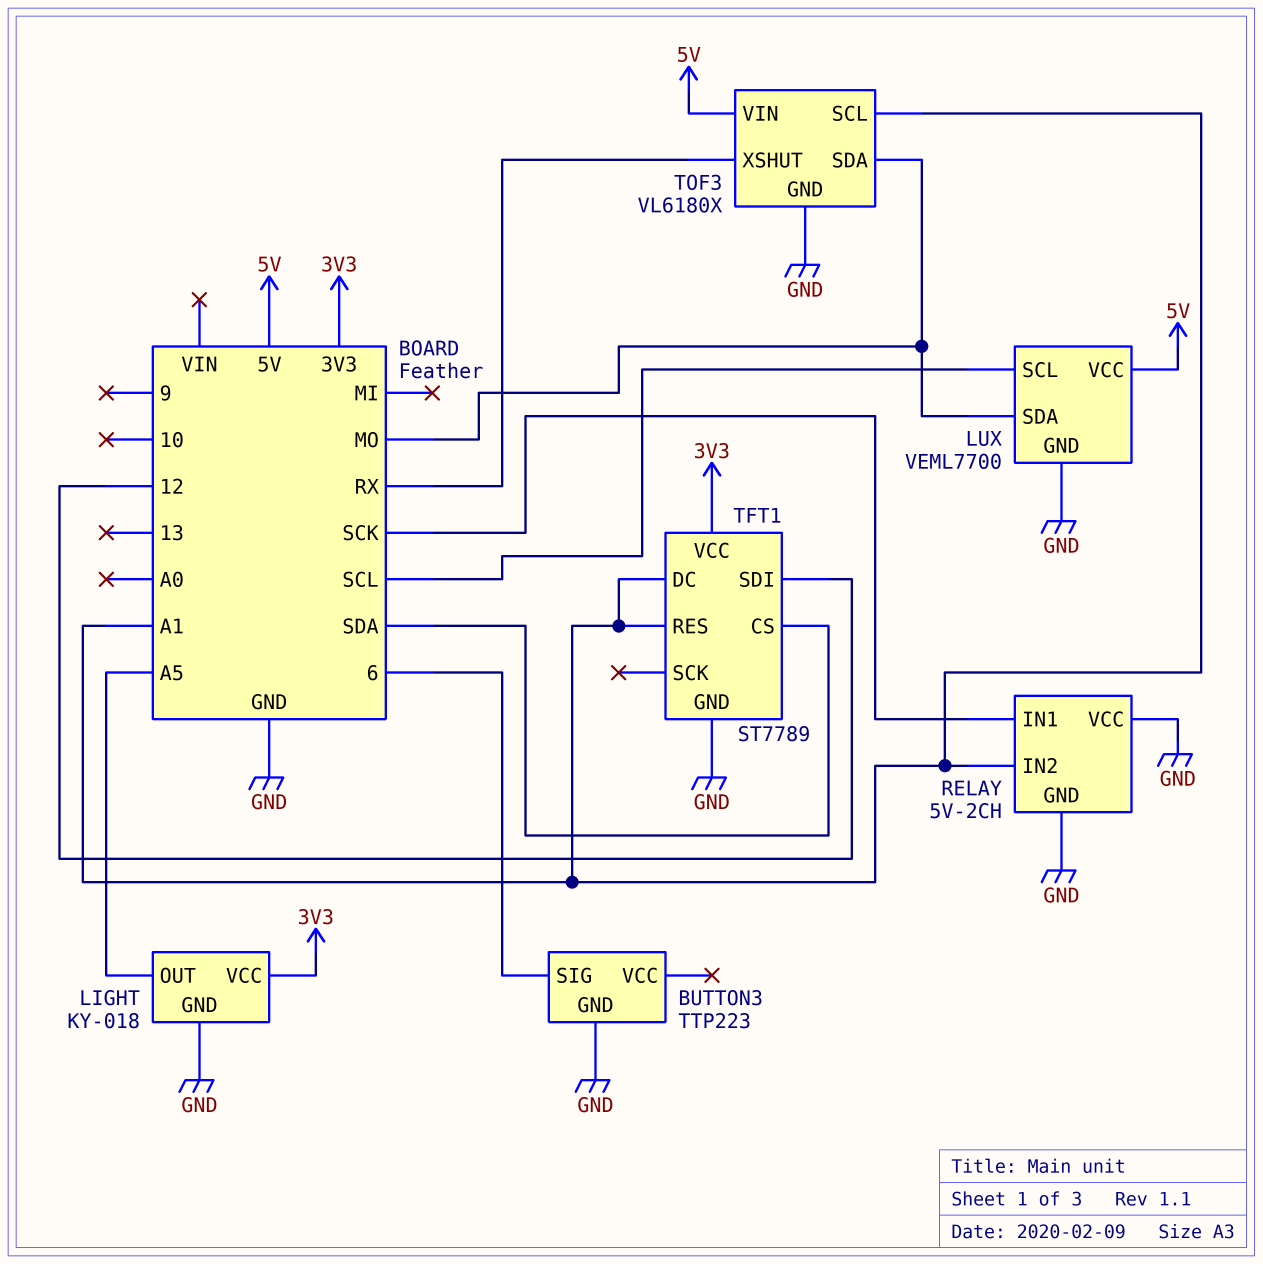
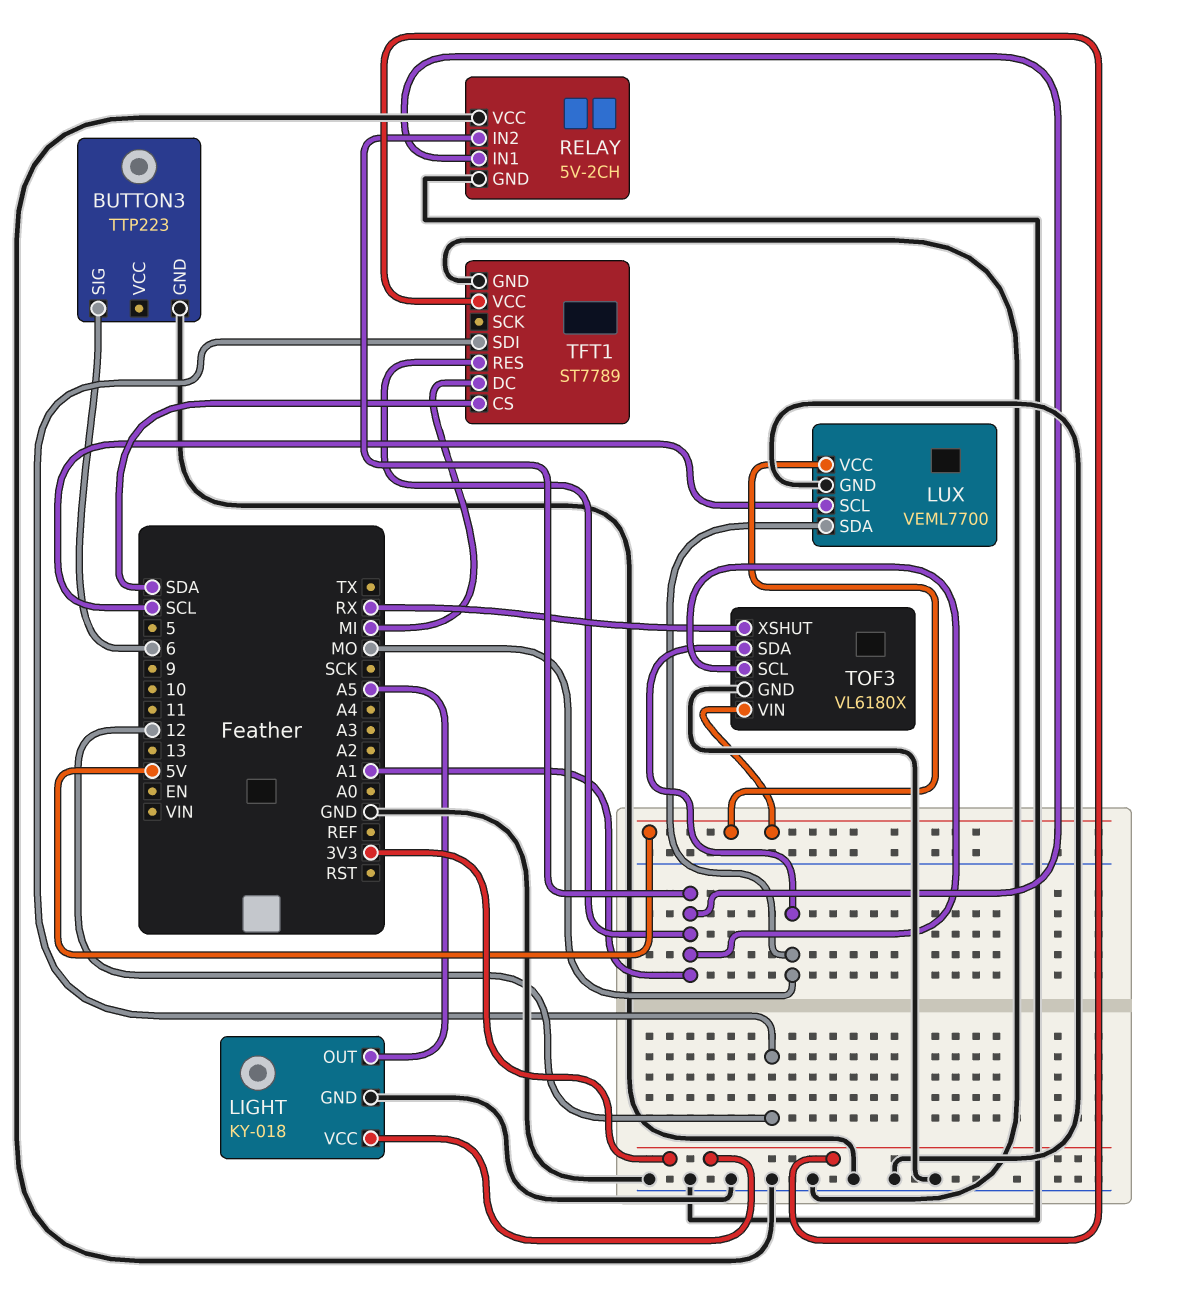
RELAY pin IN1: SCK -> A1
TFT1 pin DC: A1 -> MI

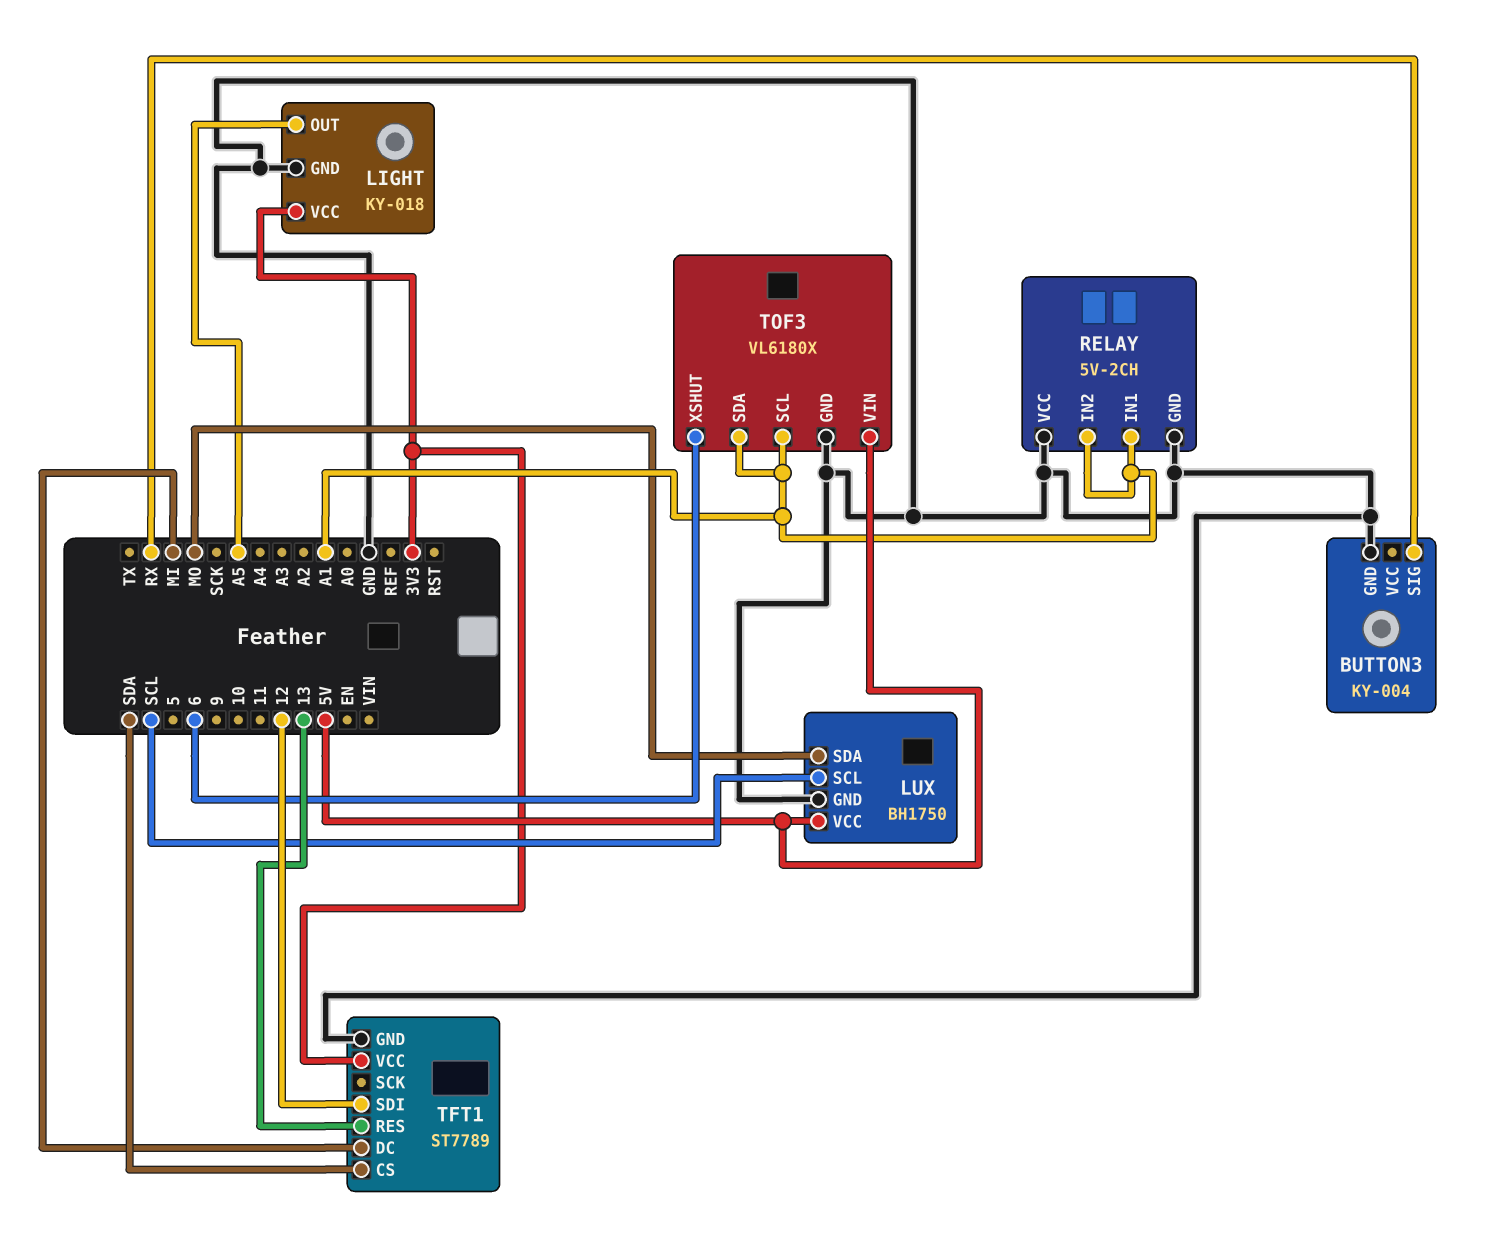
BUTTON3: TTP223 -> KY-004
BUTTON3 pin SIG: 6 -> RX
LUX: VEML7700 -> BH1750
TFT1 pin RES: A1 -> 13
TOF3 pin SDA: MO -> A1
TOF3 pin XSHUT: RX -> 6

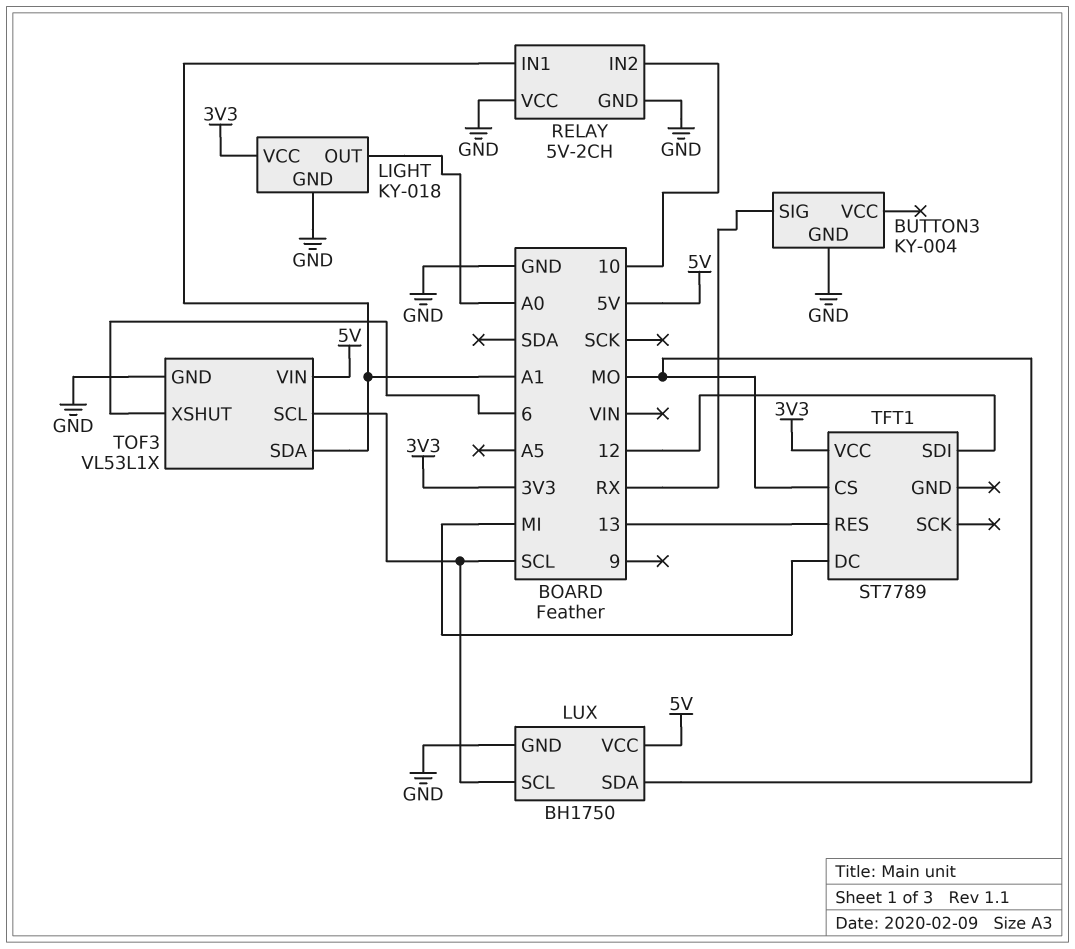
LIGHT pin OUT: A5 -> A0
RELAY pin IN2: A1 -> 10
TFT1 pin CS: SDA -> MO
TFT1 pin GND: GND -> none
TOF3: VL6180X -> VL53L1X
TOF3 pin SCL: A1 -> SCL

